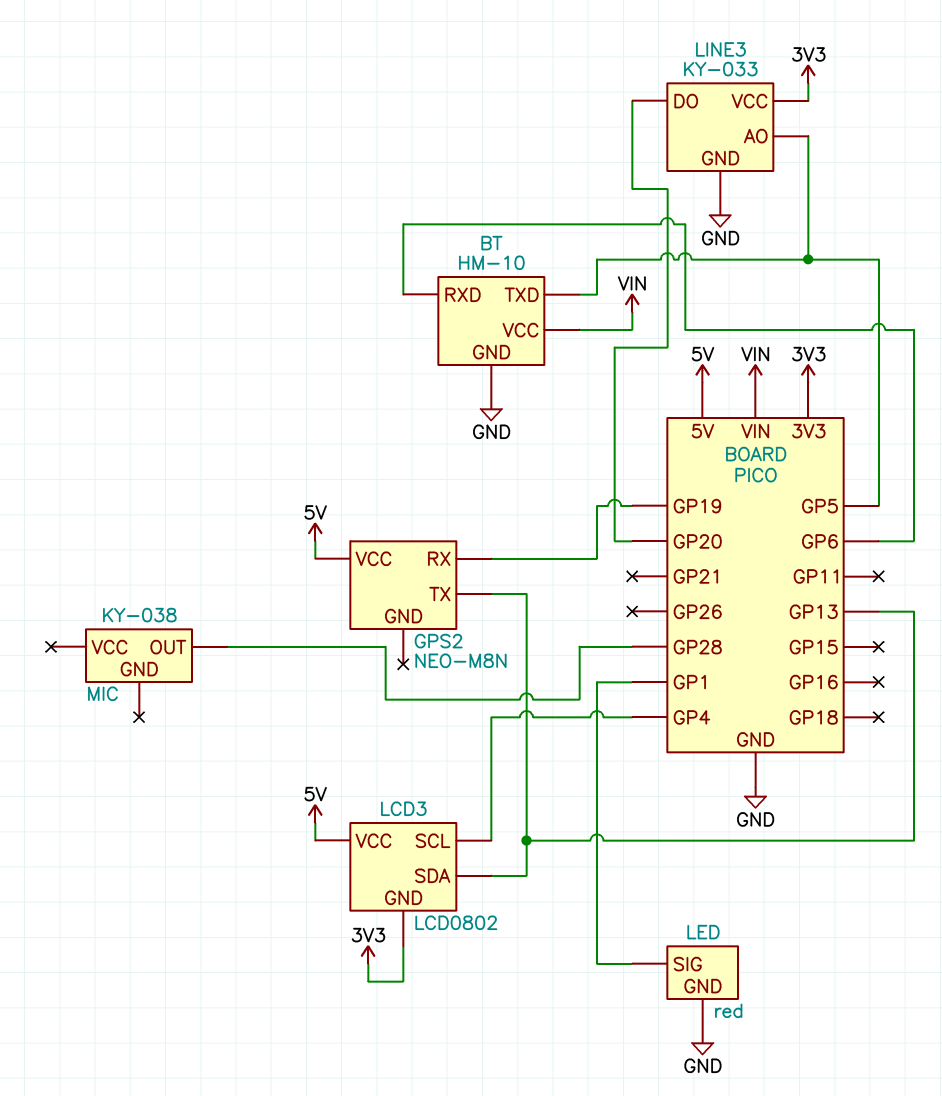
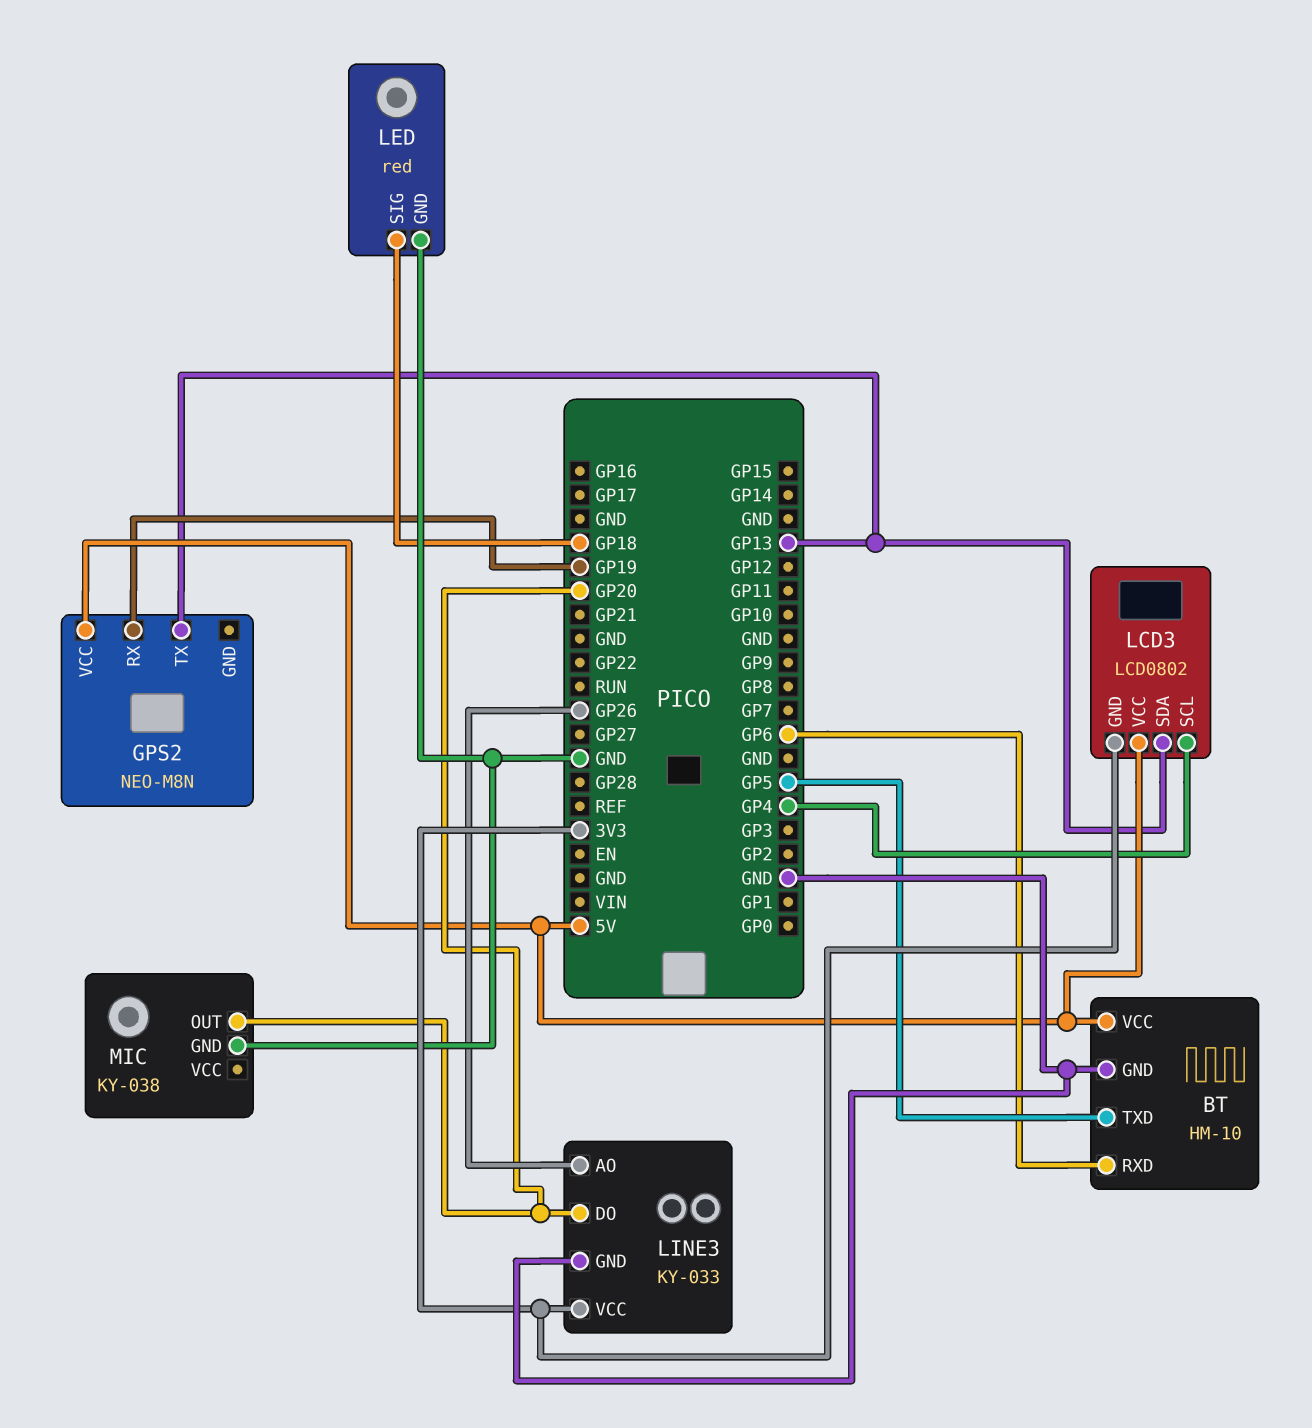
BT pin VCC: VIN -> 5V
LED pin SIG: GP1 -> GP18
LINE3 pin AO: GP5 -> GP26
MIC pin GND: none -> GND
MIC pin OUT: GP28 -> GP20

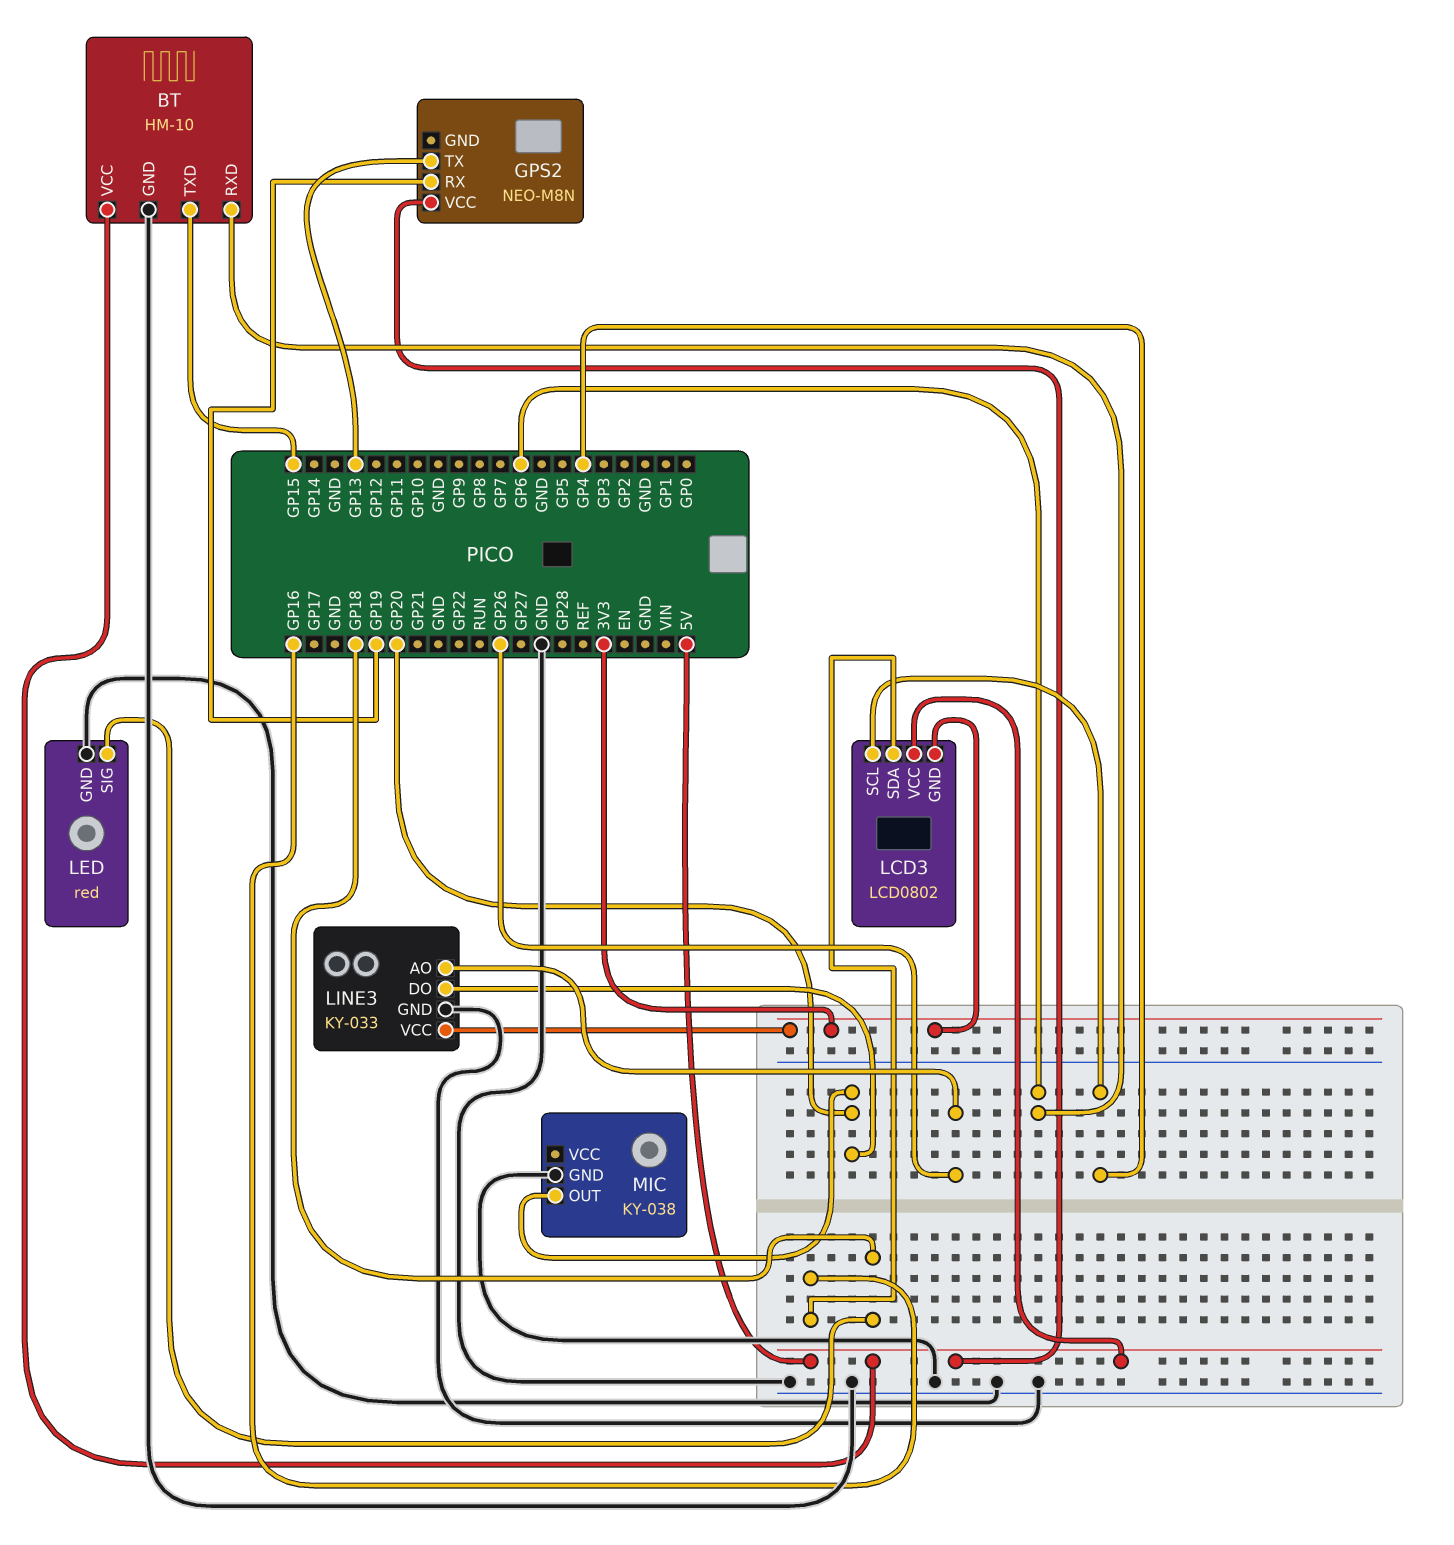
BT pin TXD: GP5 -> GP15
LCD3 pin SDA: GP13 -> GP16

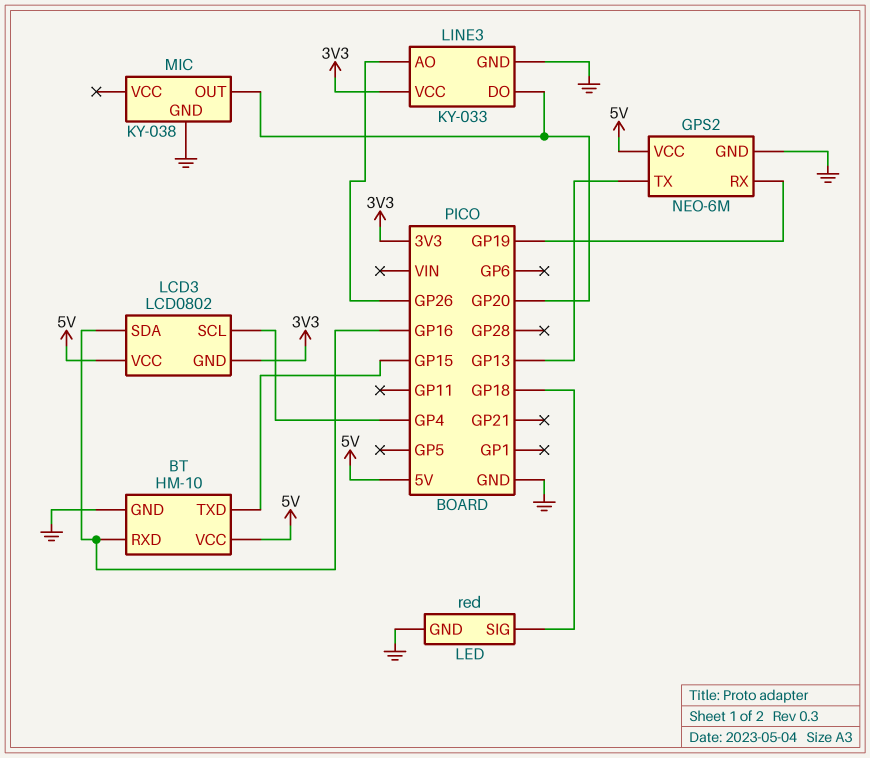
BT pin RXD: GP6 -> GP16
GPS2: NEO-M8N -> NEO-6M
GPS2 pin GND: none -> GND

